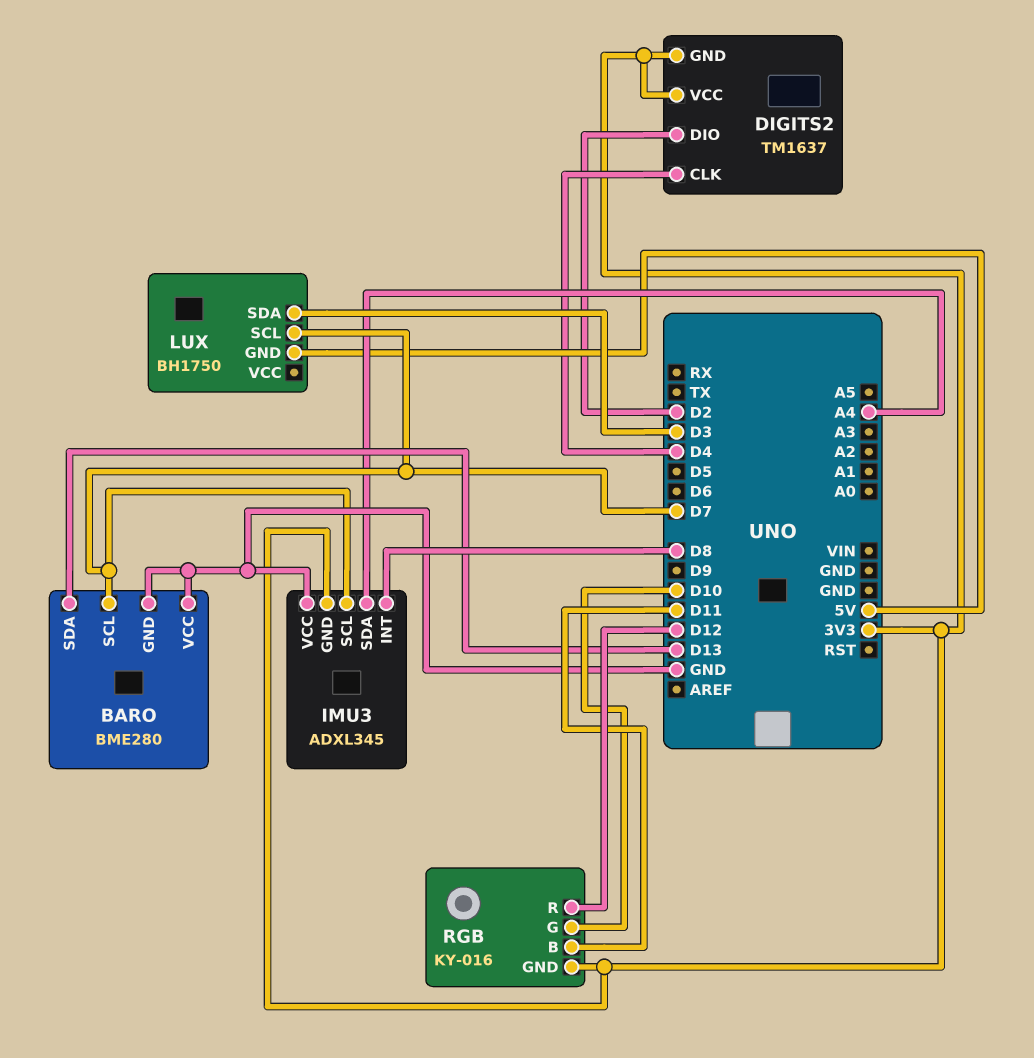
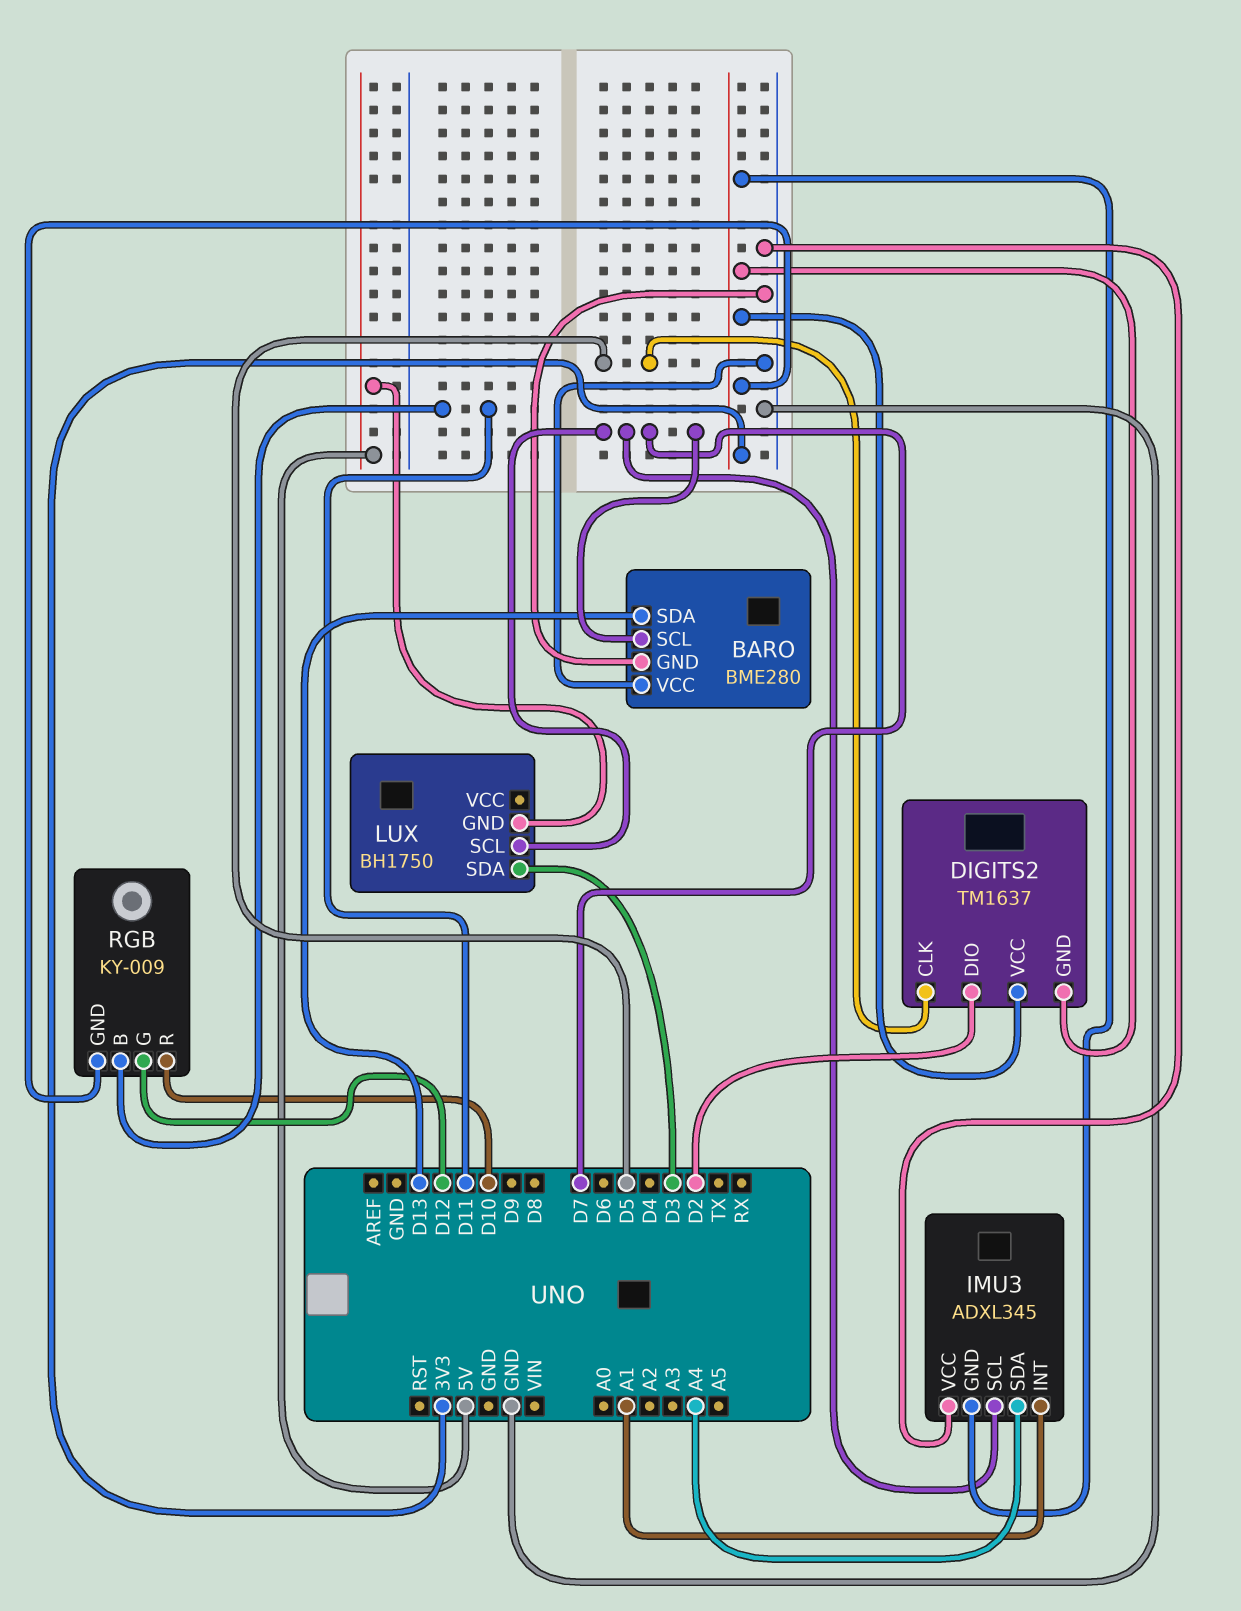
DIGITS2 pin CLK: D4 -> D5
IMU3 pin INT: D8 -> A1
RGB: KY-016 -> KY-009
RGB pin G: D10 -> D12
RGB pin R: D12 -> D10

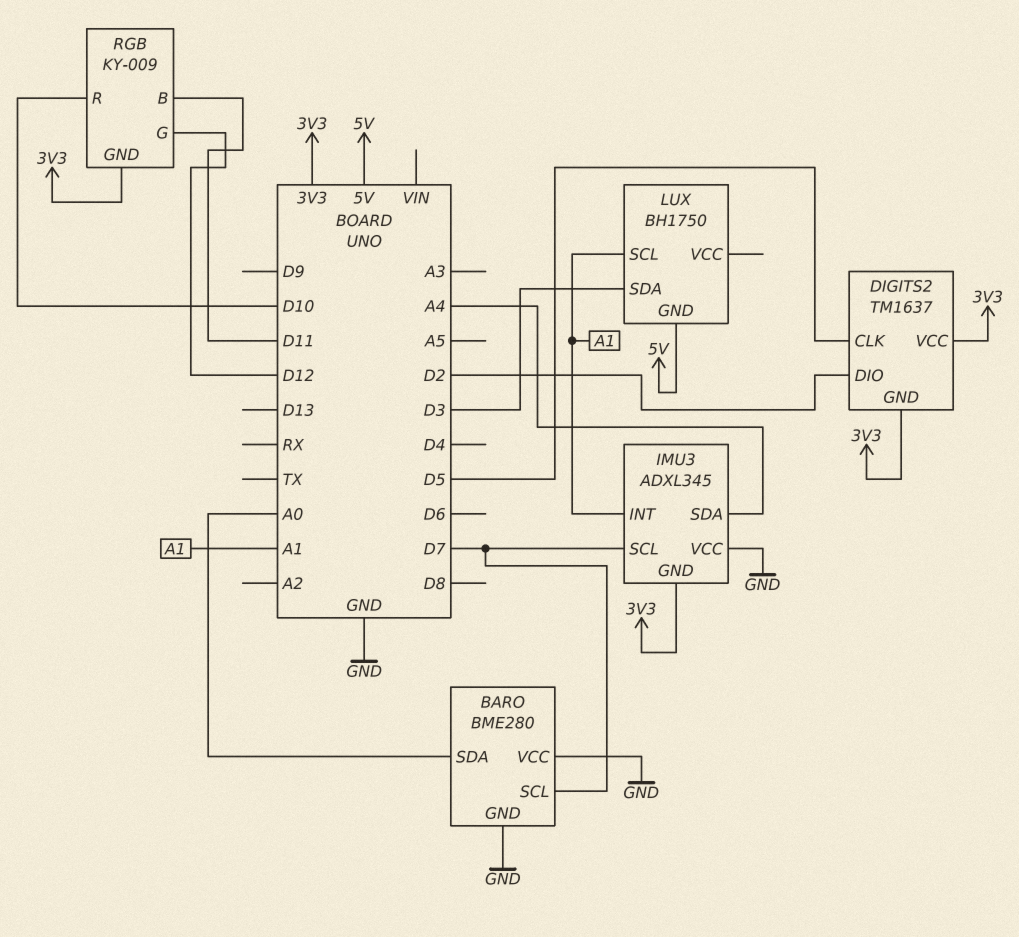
BARO pin SDA: D13 -> A0
LUX pin SCL: D7 -> A1

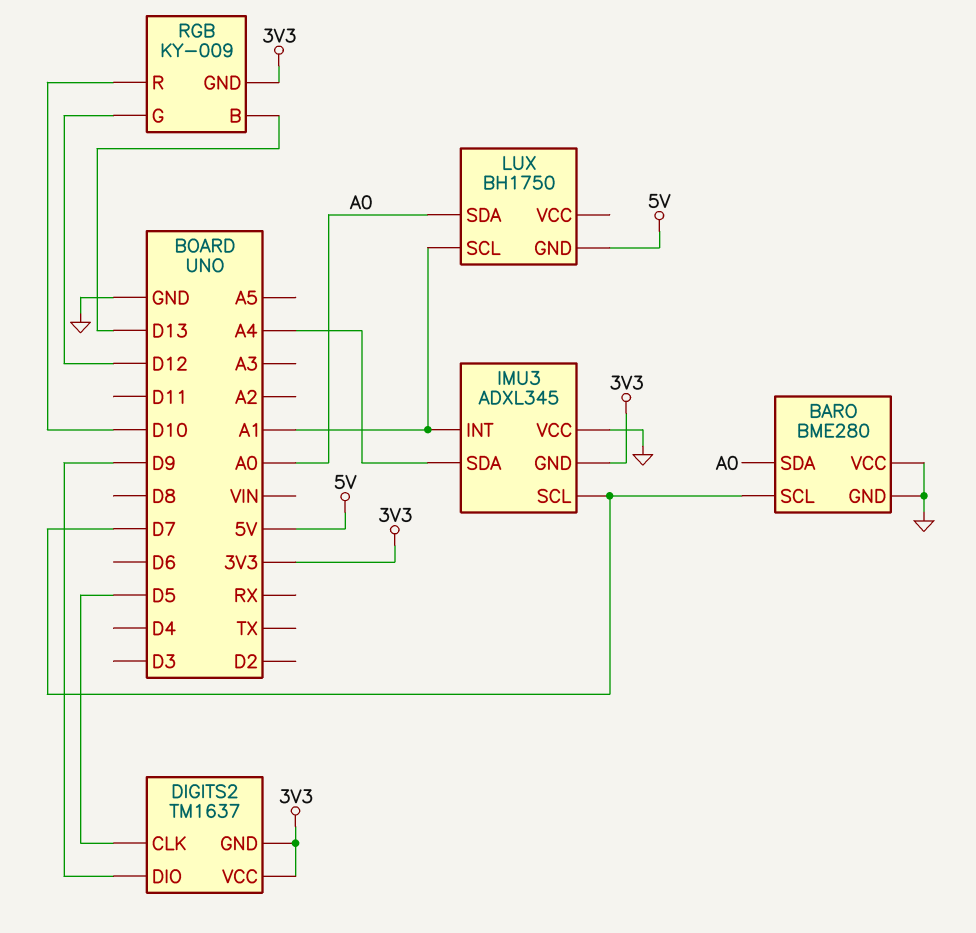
DIGITS2 pin DIO: D2 -> D9
LUX pin SDA: D3 -> A0
RGB pin B: D11 -> D13

